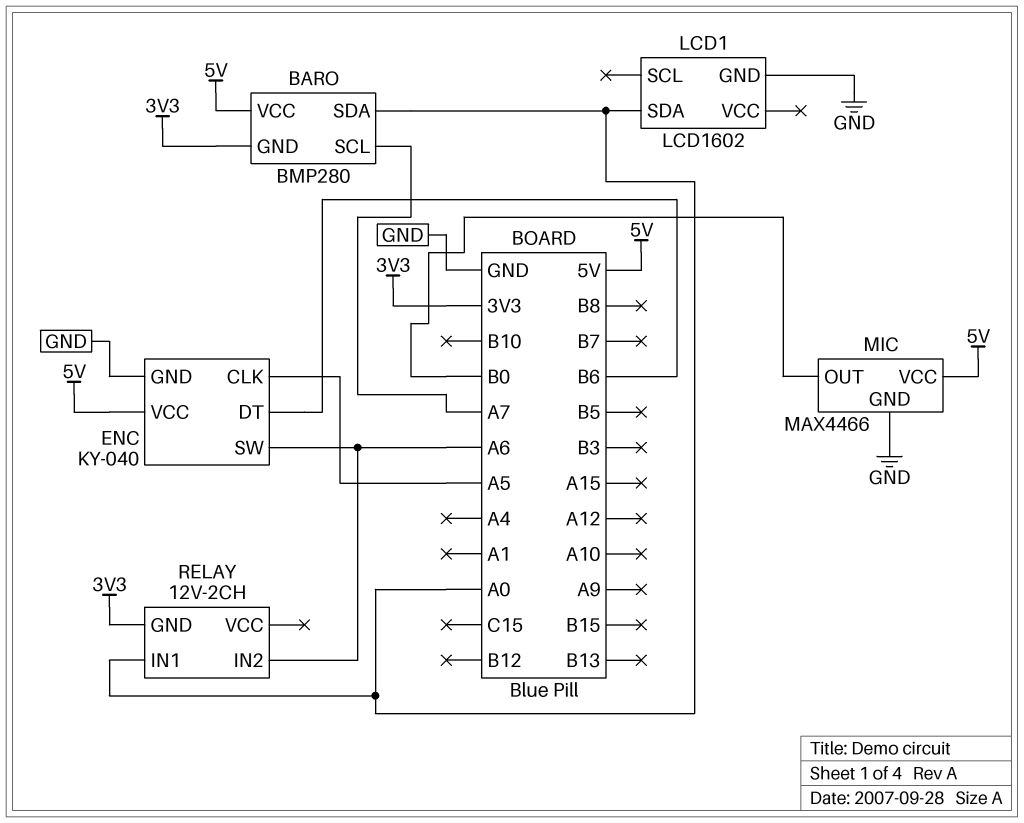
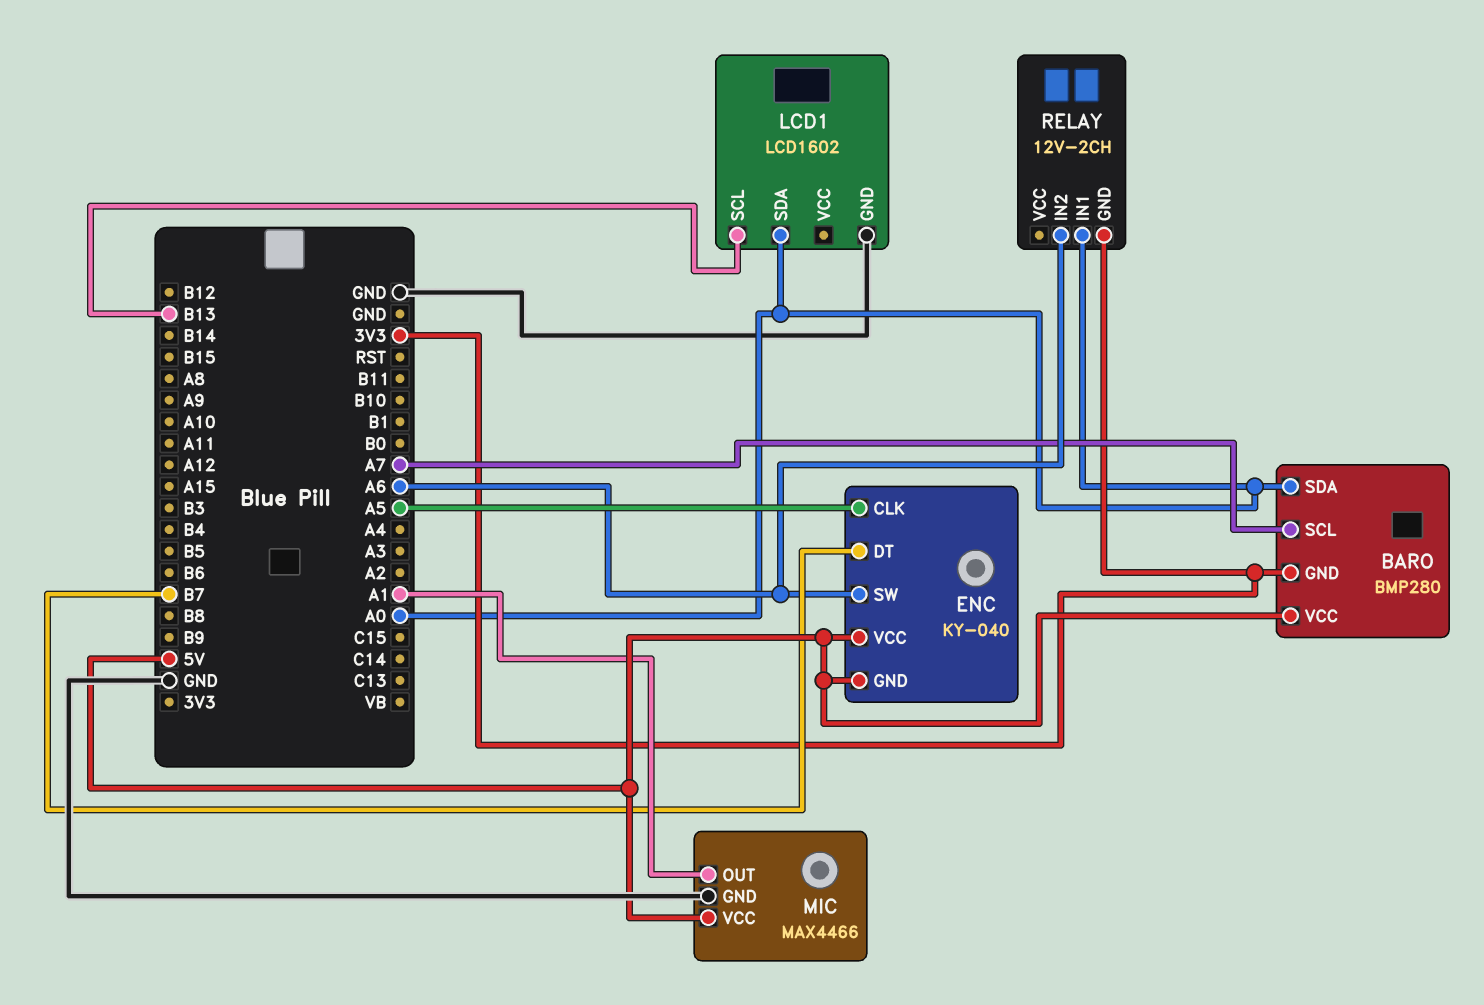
ENC pin DT: B6 -> B7
ENC pin GND: GND -> 5V
LCD1 pin SCL: none -> B13
MIC pin OUT: B0 -> A1

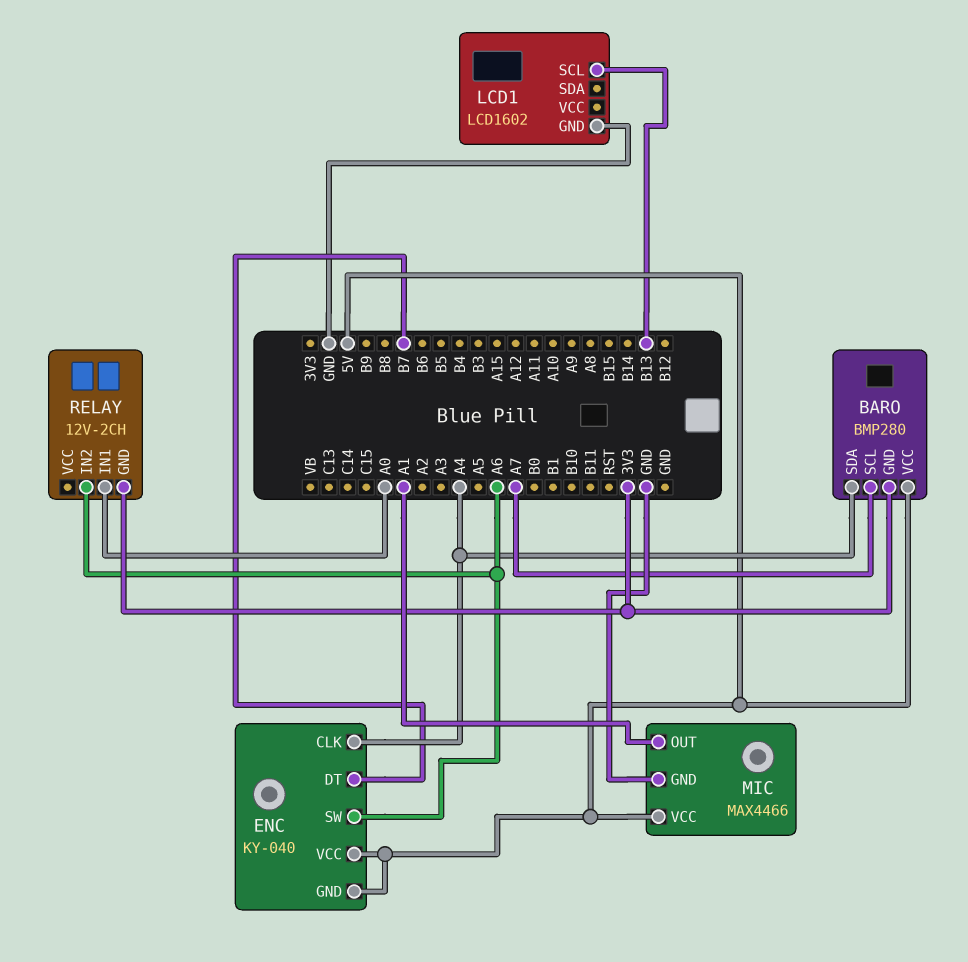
BARO pin SDA: A0 -> A4
ENC pin CLK: A5 -> A4
LCD1 pin SDA: A0 -> none

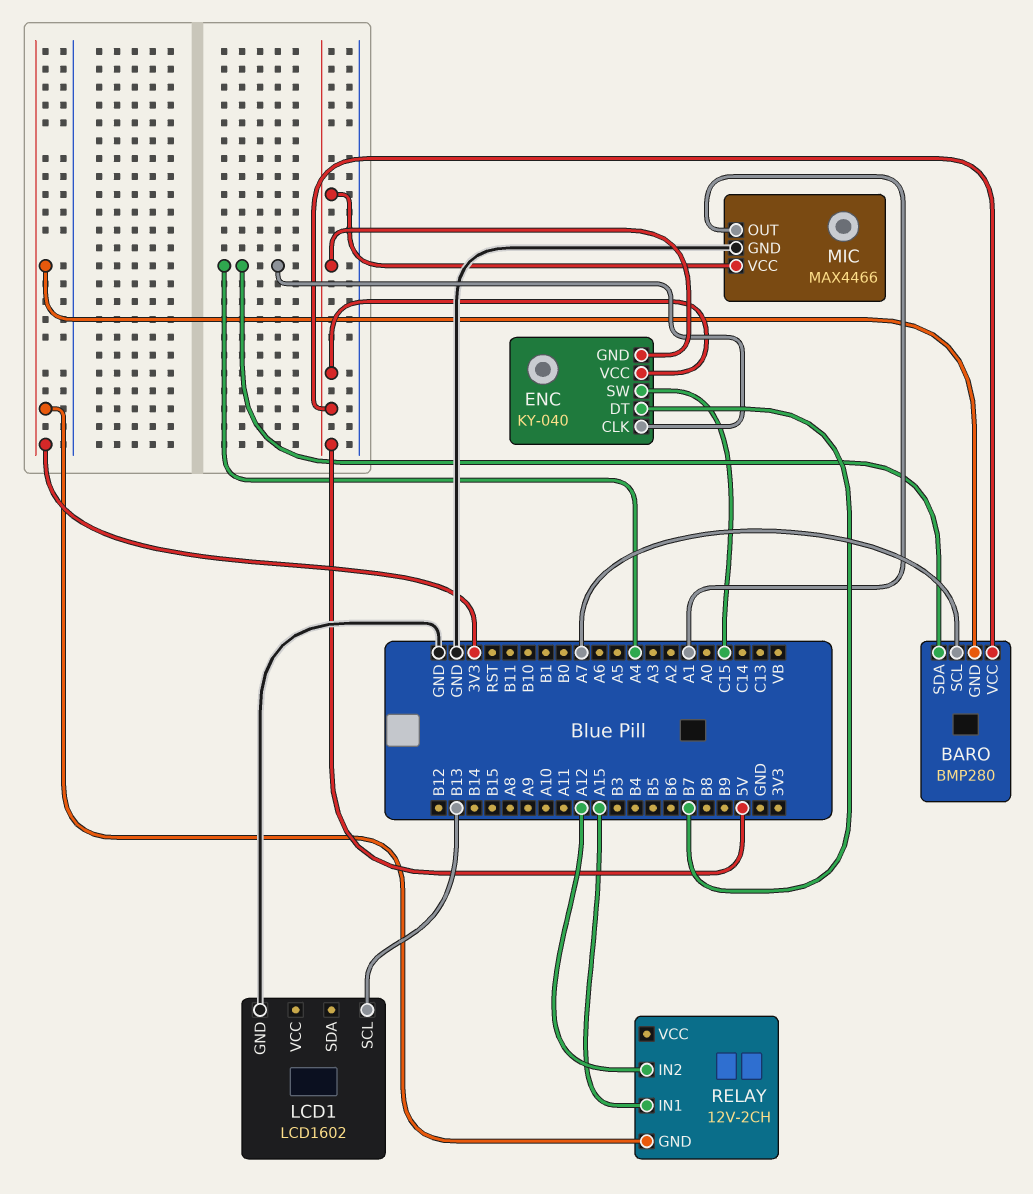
ENC pin SW: A6 -> C15
RELAY pin IN1: A0 -> A15
RELAY pin IN2: A6 -> A12

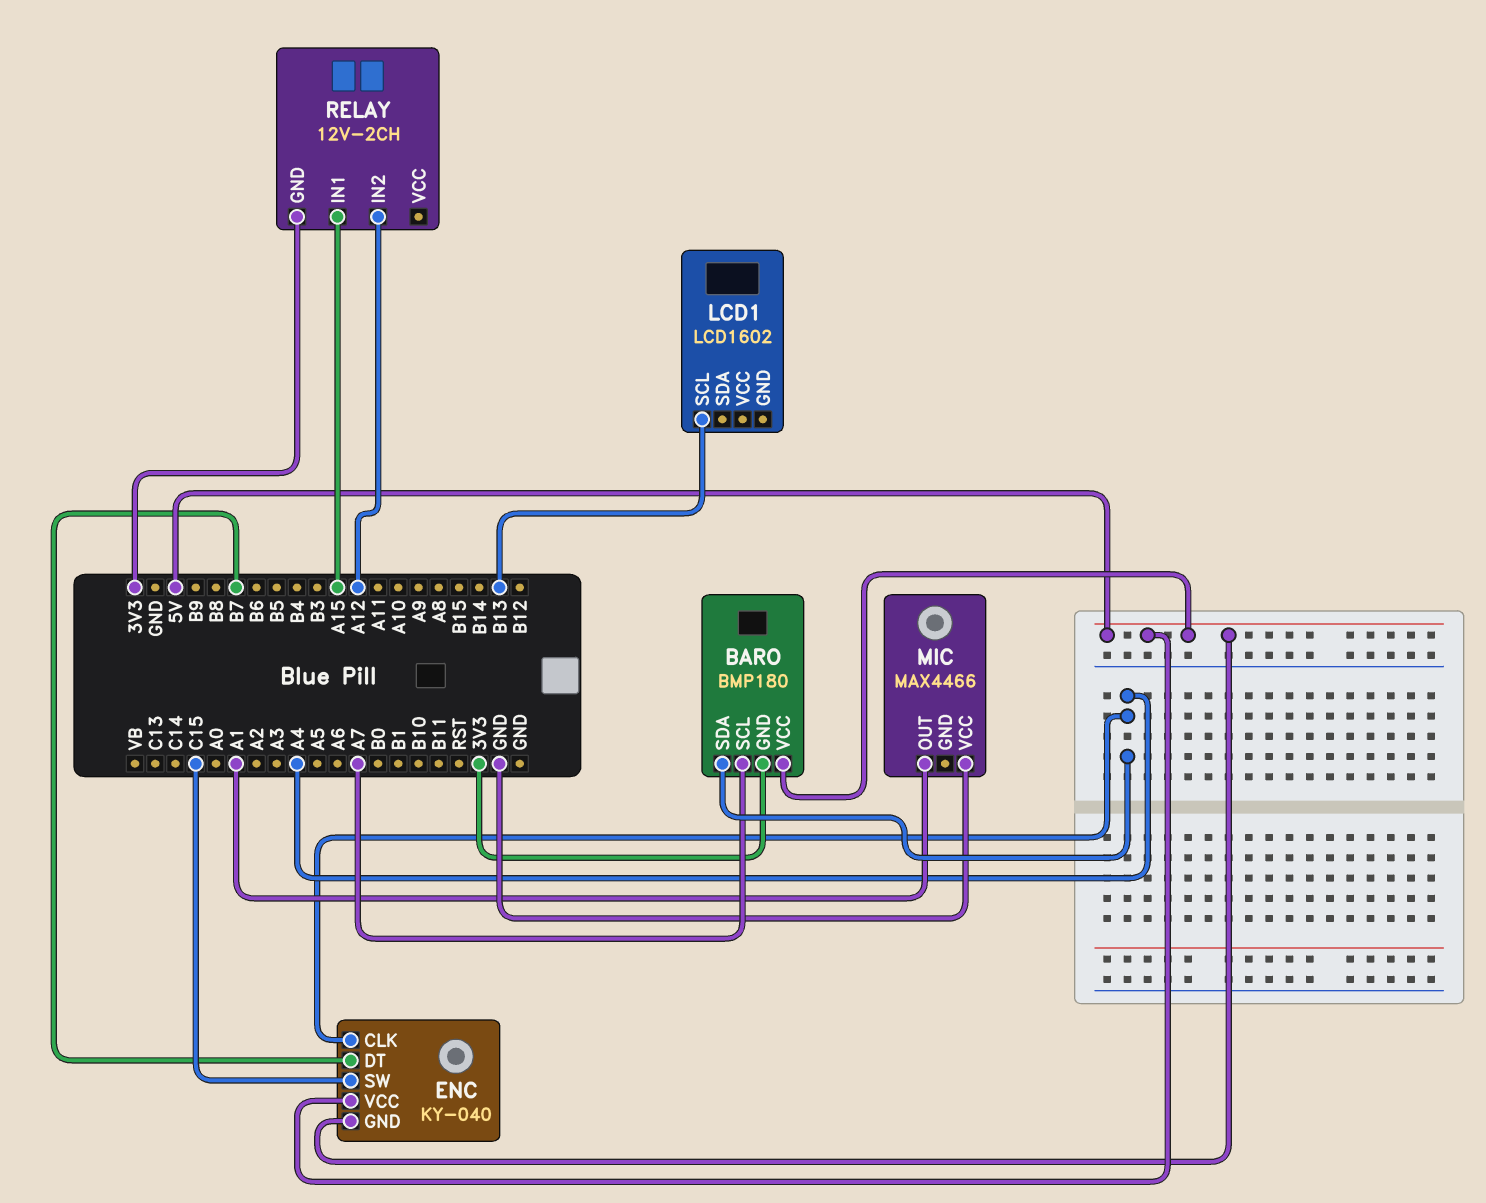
BARO: BMP280 -> BMP180
LCD1 pin GND: GND -> none
MIC pin GND: GND -> none
MIC pin VCC: 5V -> GND

